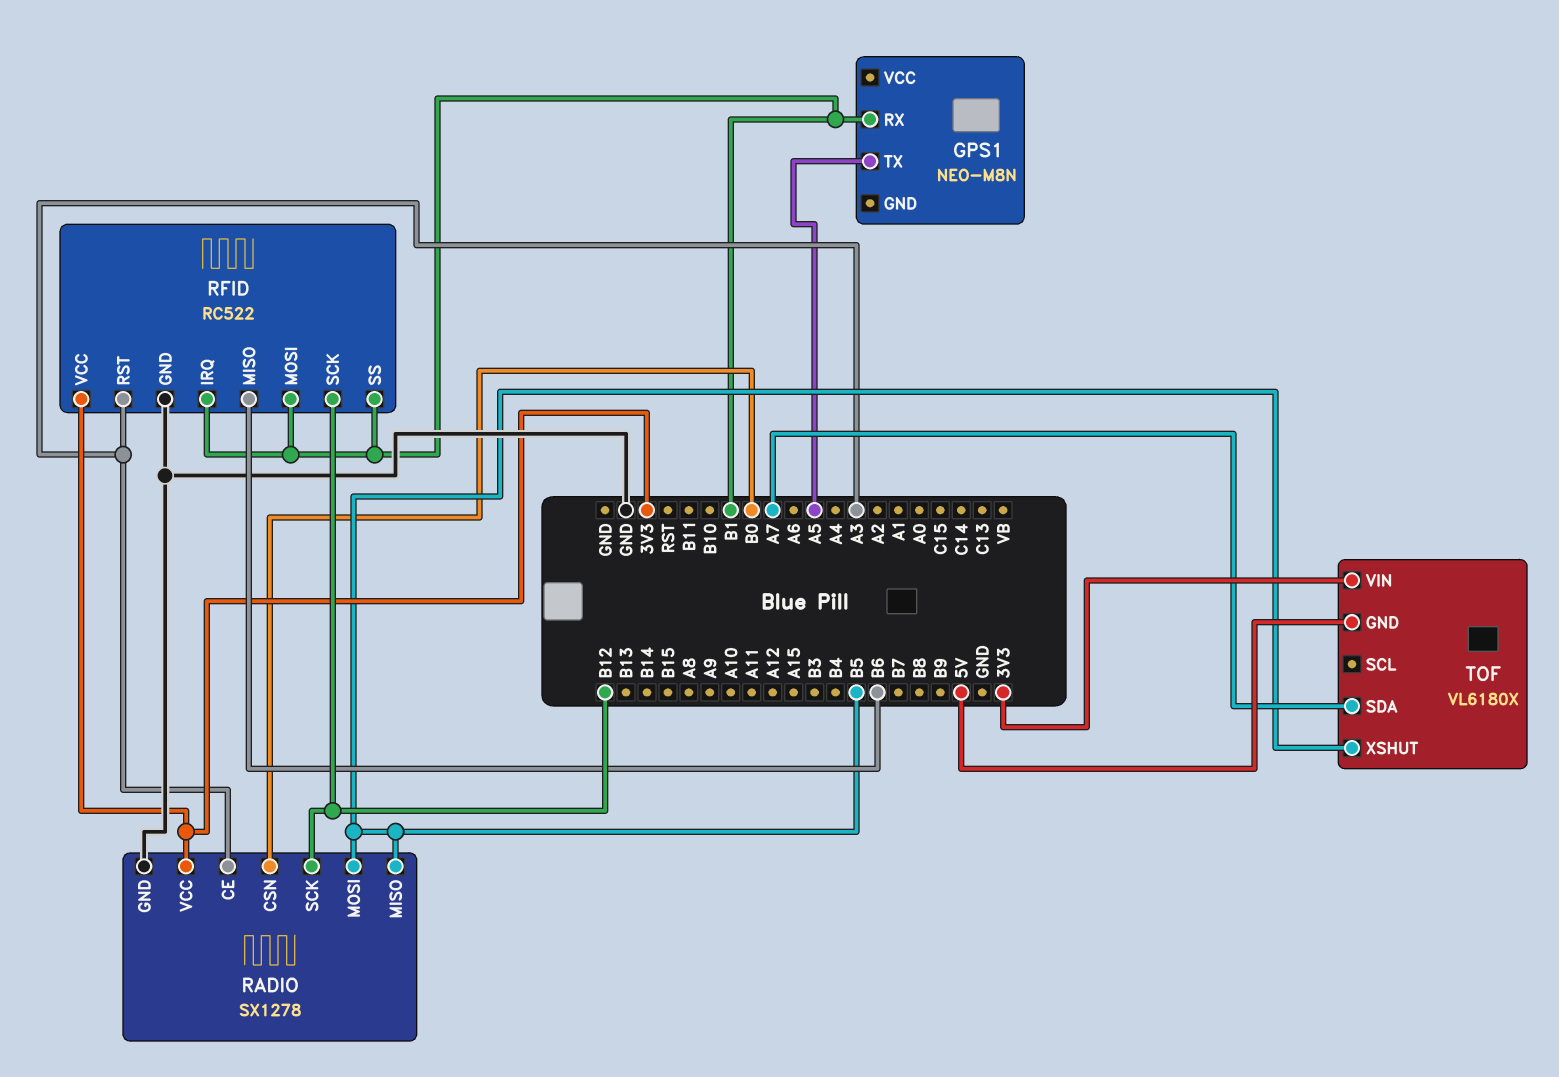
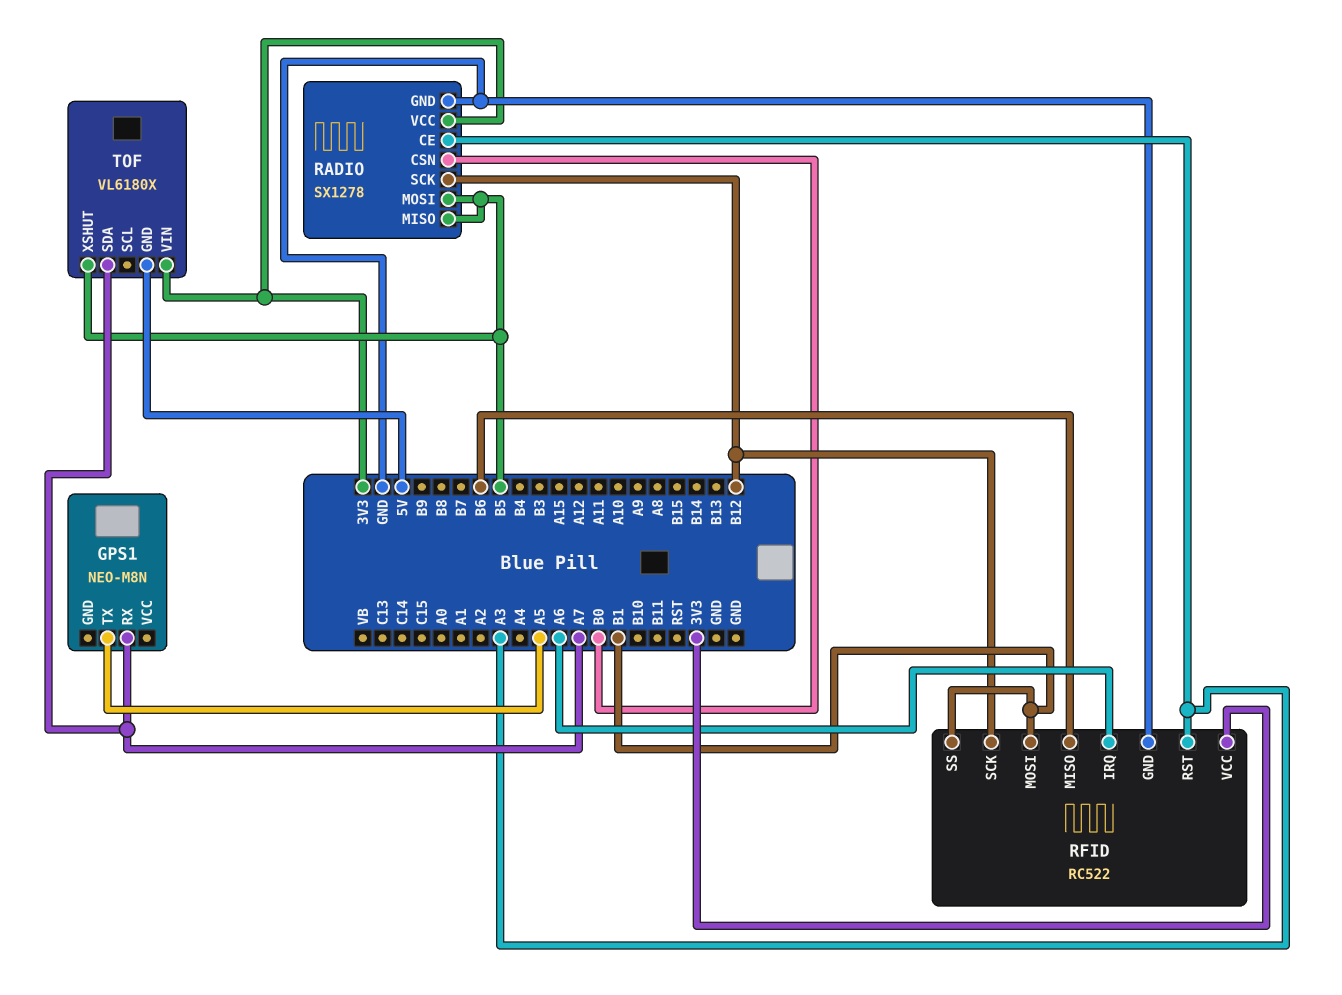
GPS1 pin RX: B1 -> A7
RFID pin IRQ: B1 -> A6

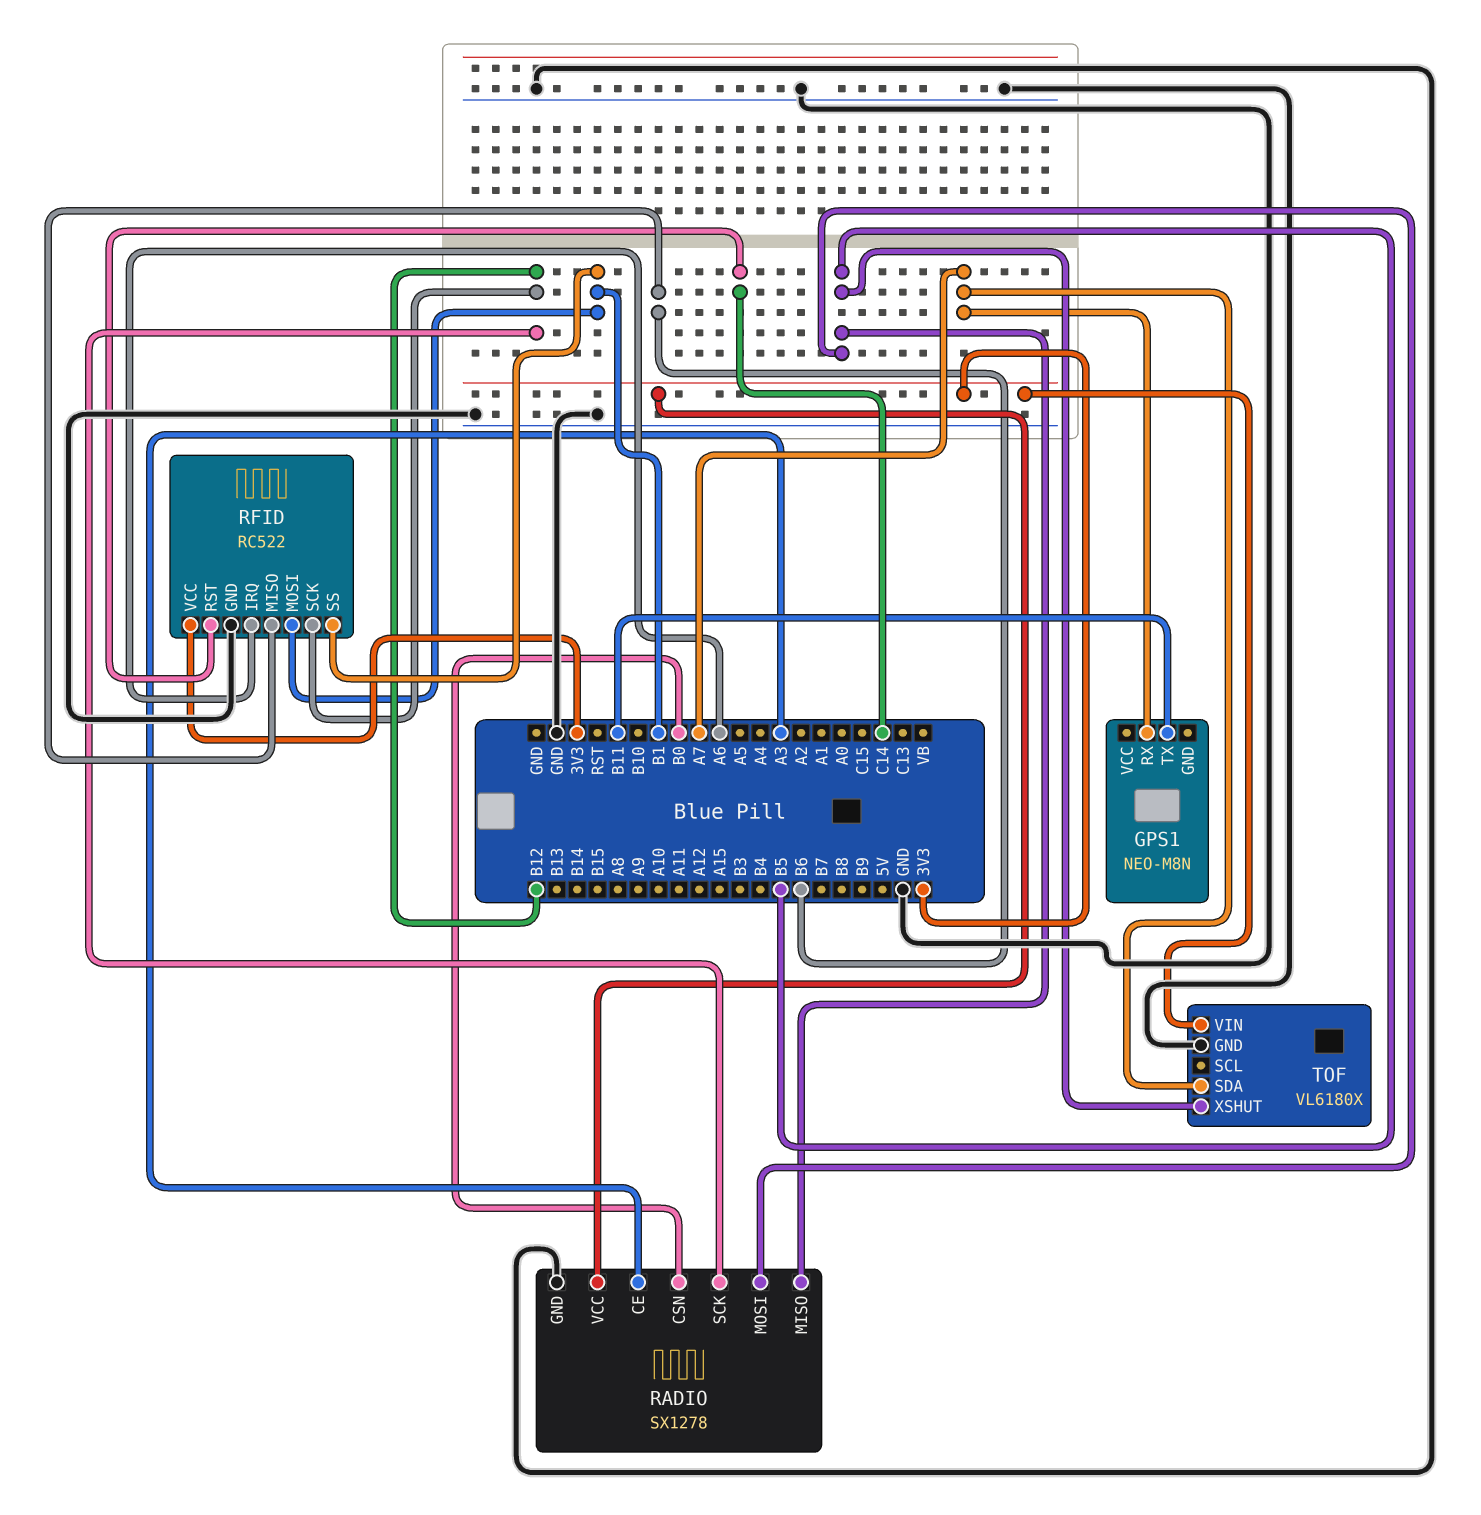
GPS1 pin TX: A5 -> B11
RFID pin RST: A3 -> C14
TOF pin GND: 5V -> GND

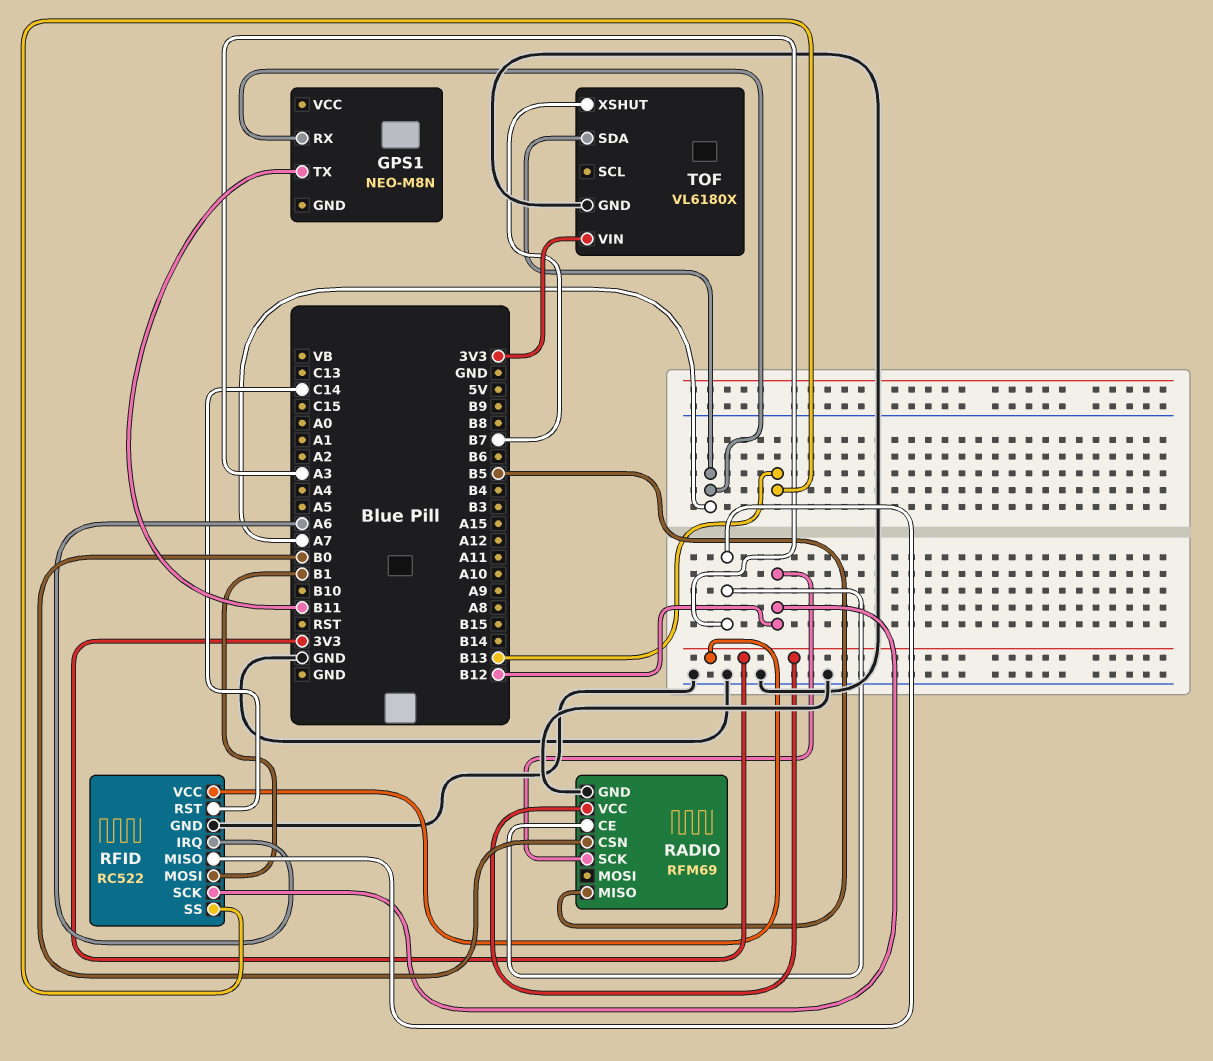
RADIO: SX1278 -> RFM69
RADIO pin MOSI: B5 -> none
RFID pin MISO: B6 -> A3
RFID pin SS: B1 -> B13
TOF pin XSHUT: B5 -> B7

